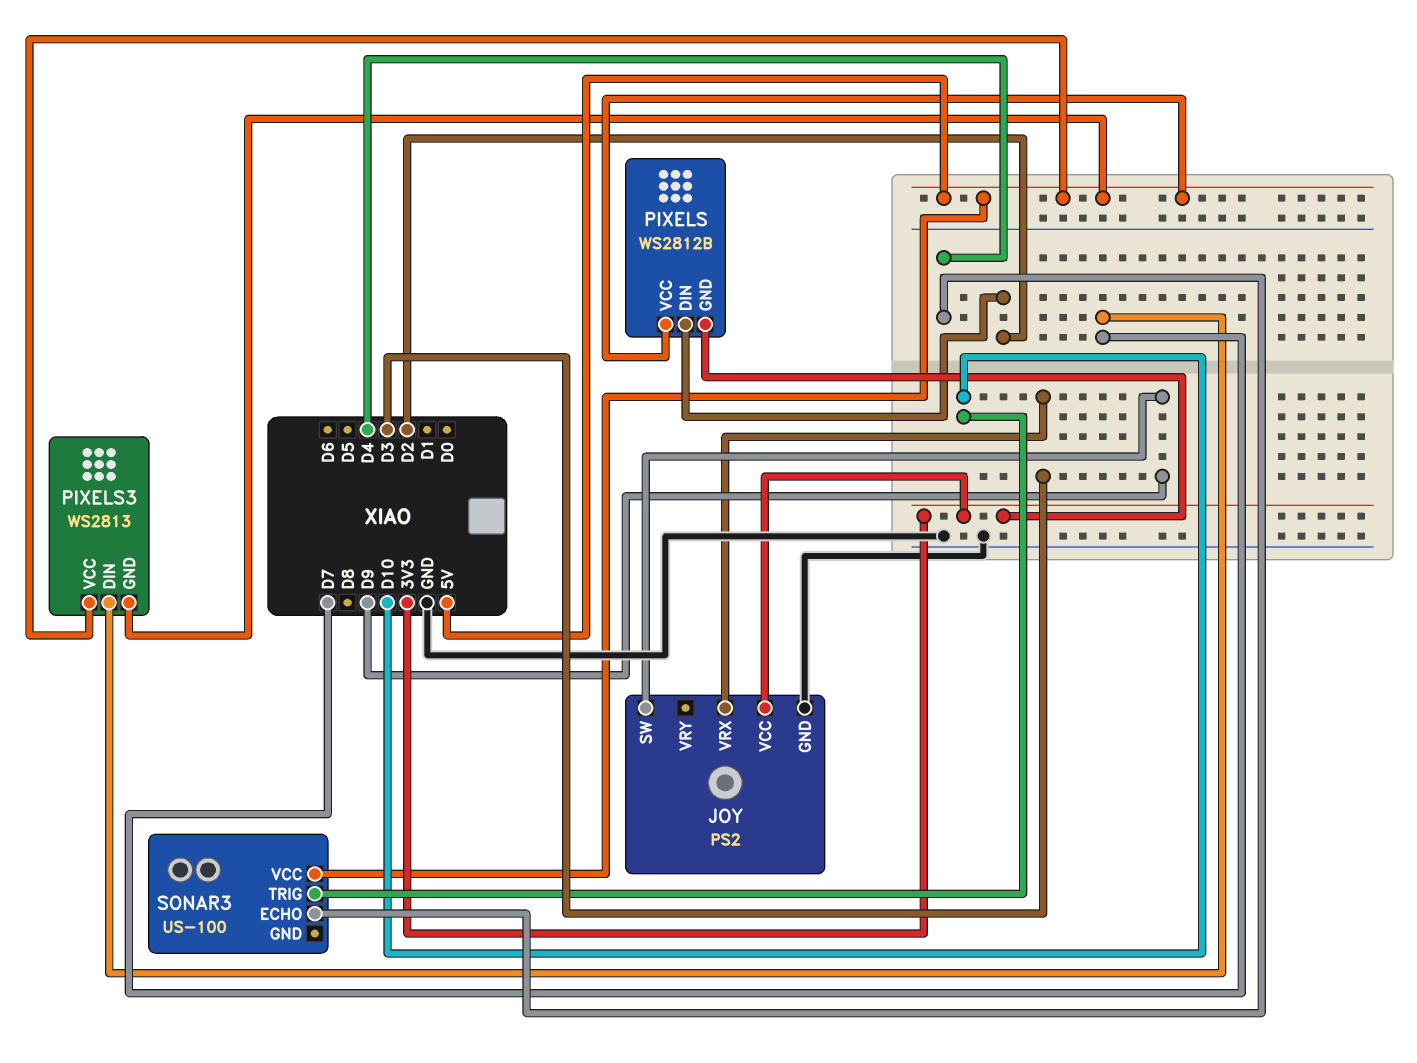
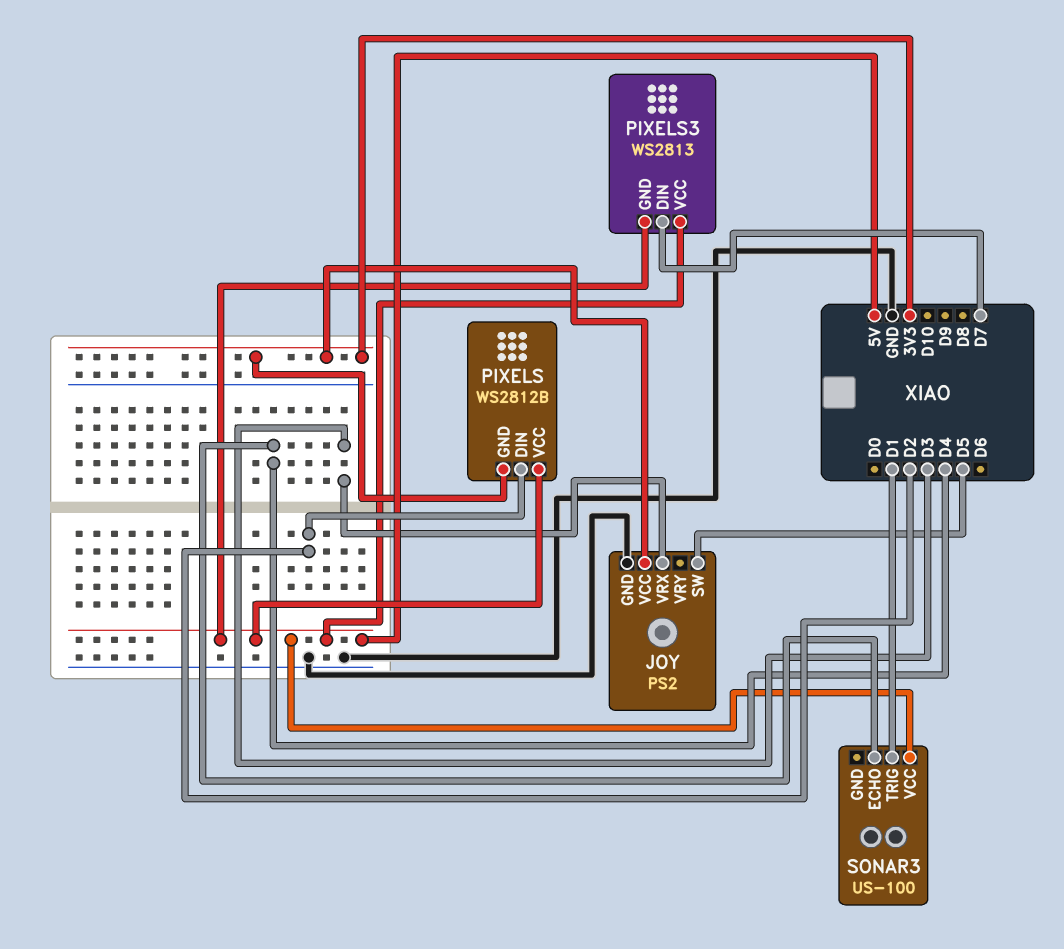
JOY pin SW: D9 -> D5
SONAR3 pin TRIG: D10 -> D1

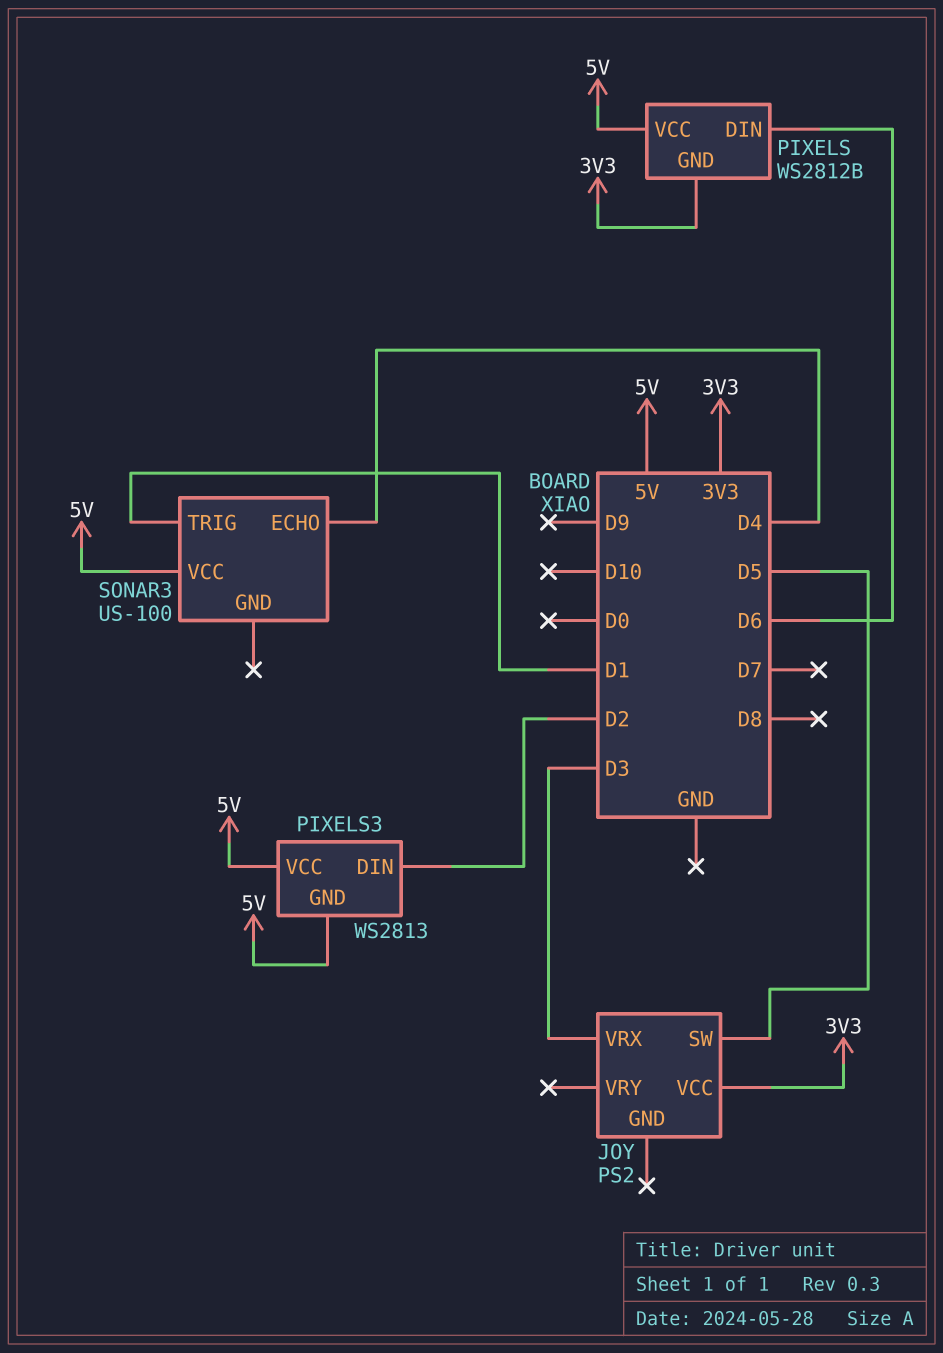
JOY pin GND: GND -> none
PIXELS pin DIN: D2 -> D6
PIXELS3 pin DIN: D7 -> D2

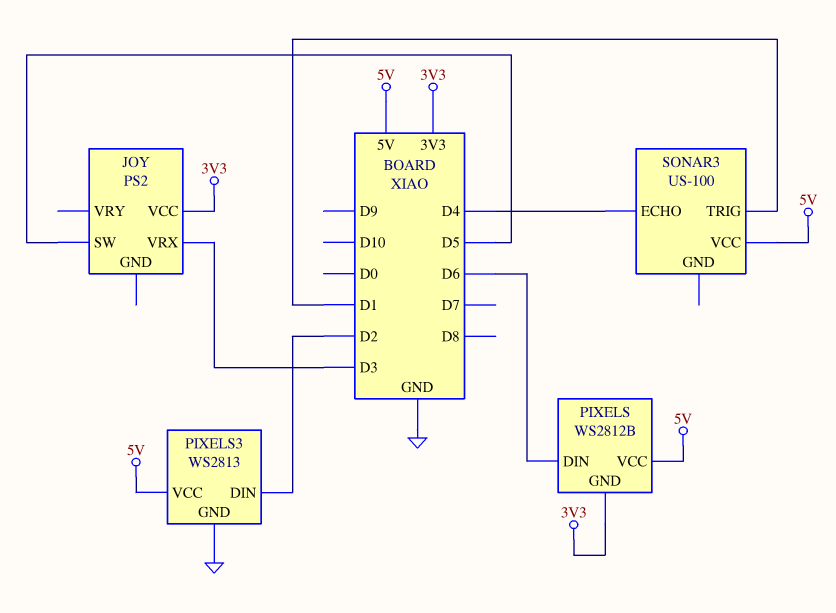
PIXELS3 pin GND: 5V -> GND

